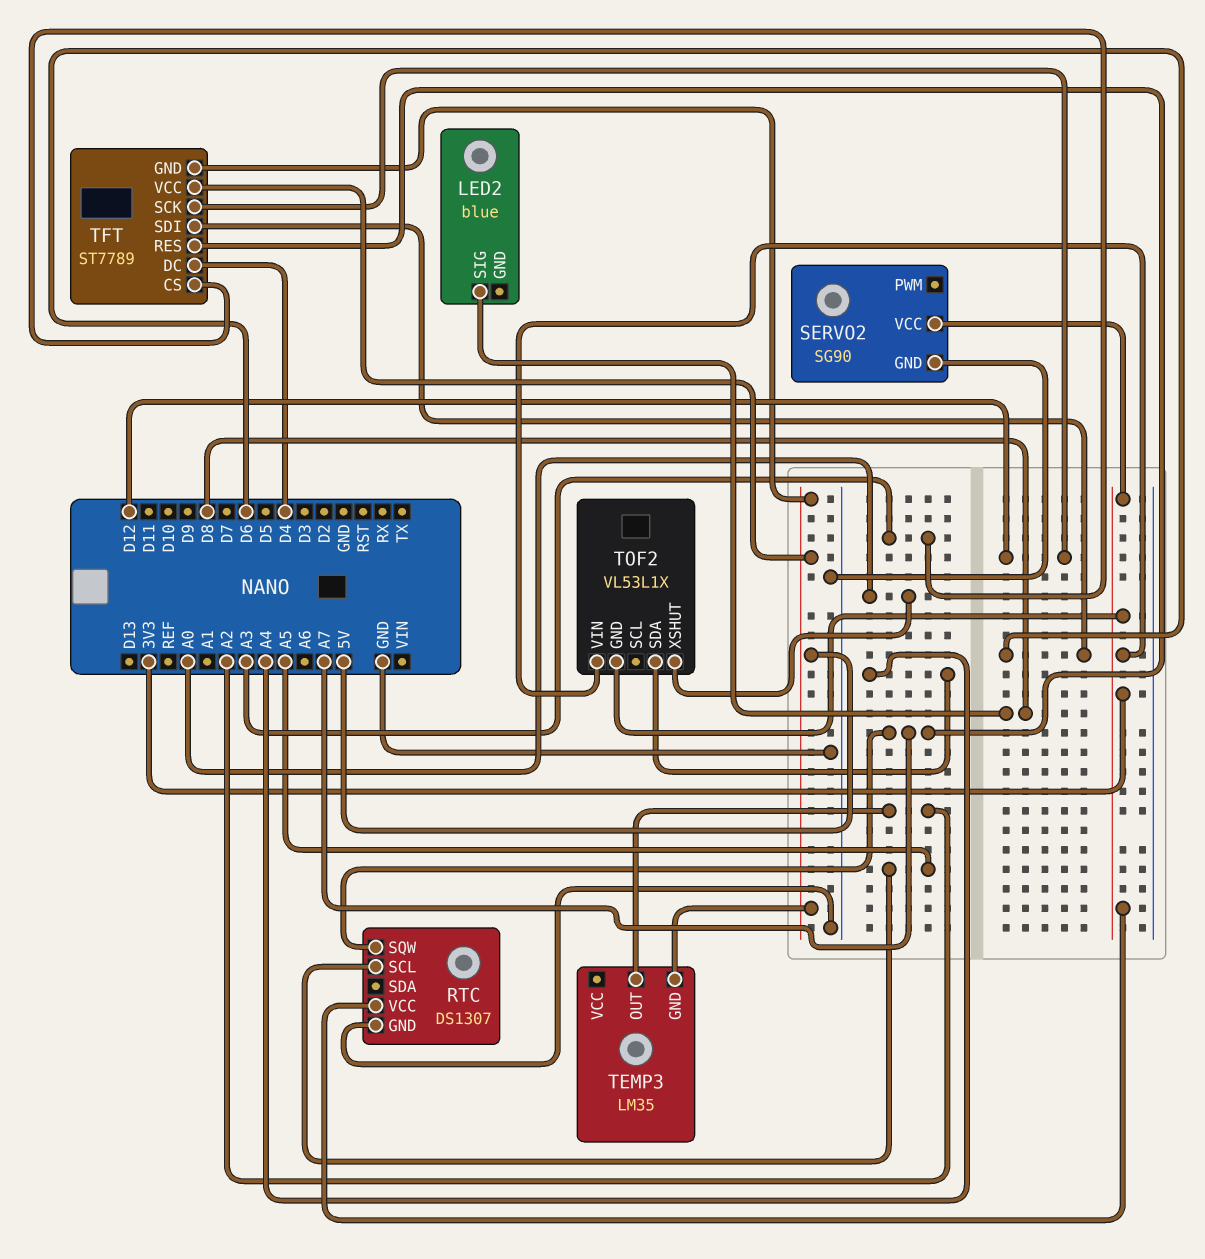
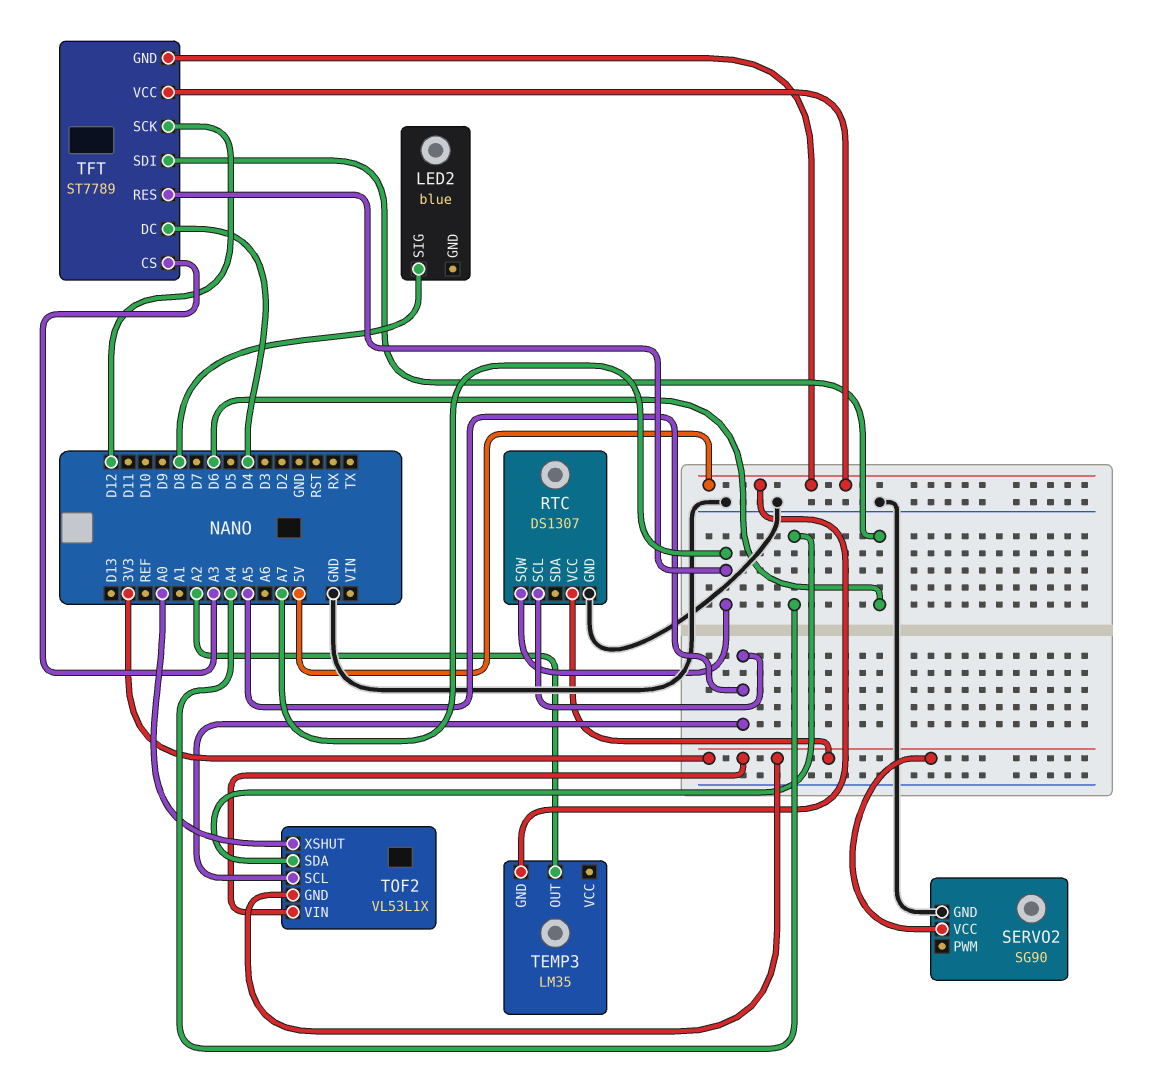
TOF2 pin SCL: none -> A5

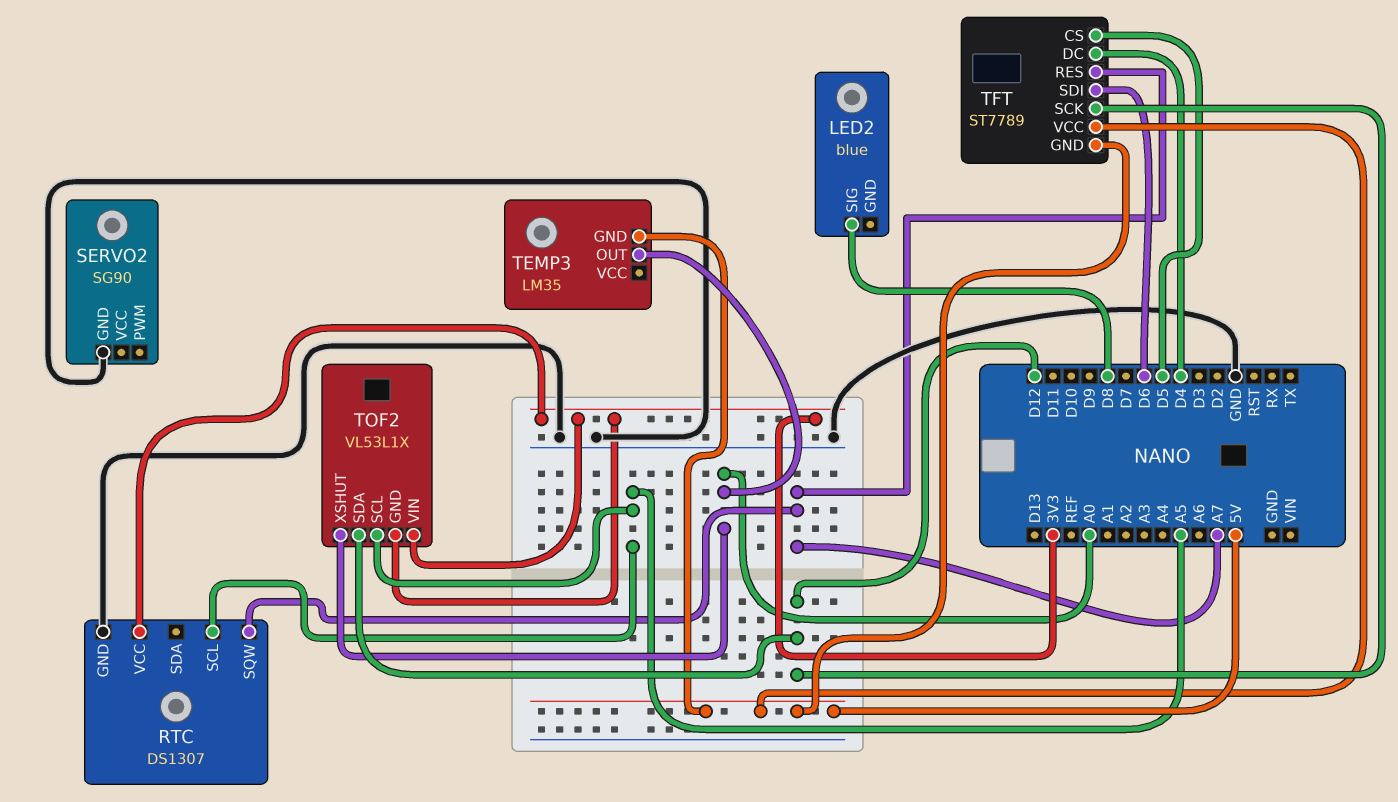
SERVO2 pin VCC: 3V3 -> none
TEMP3 pin OUT: A2 -> A0
TFT pin CS: A3 -> D5
TOF2 pin SDA: A4 -> D12

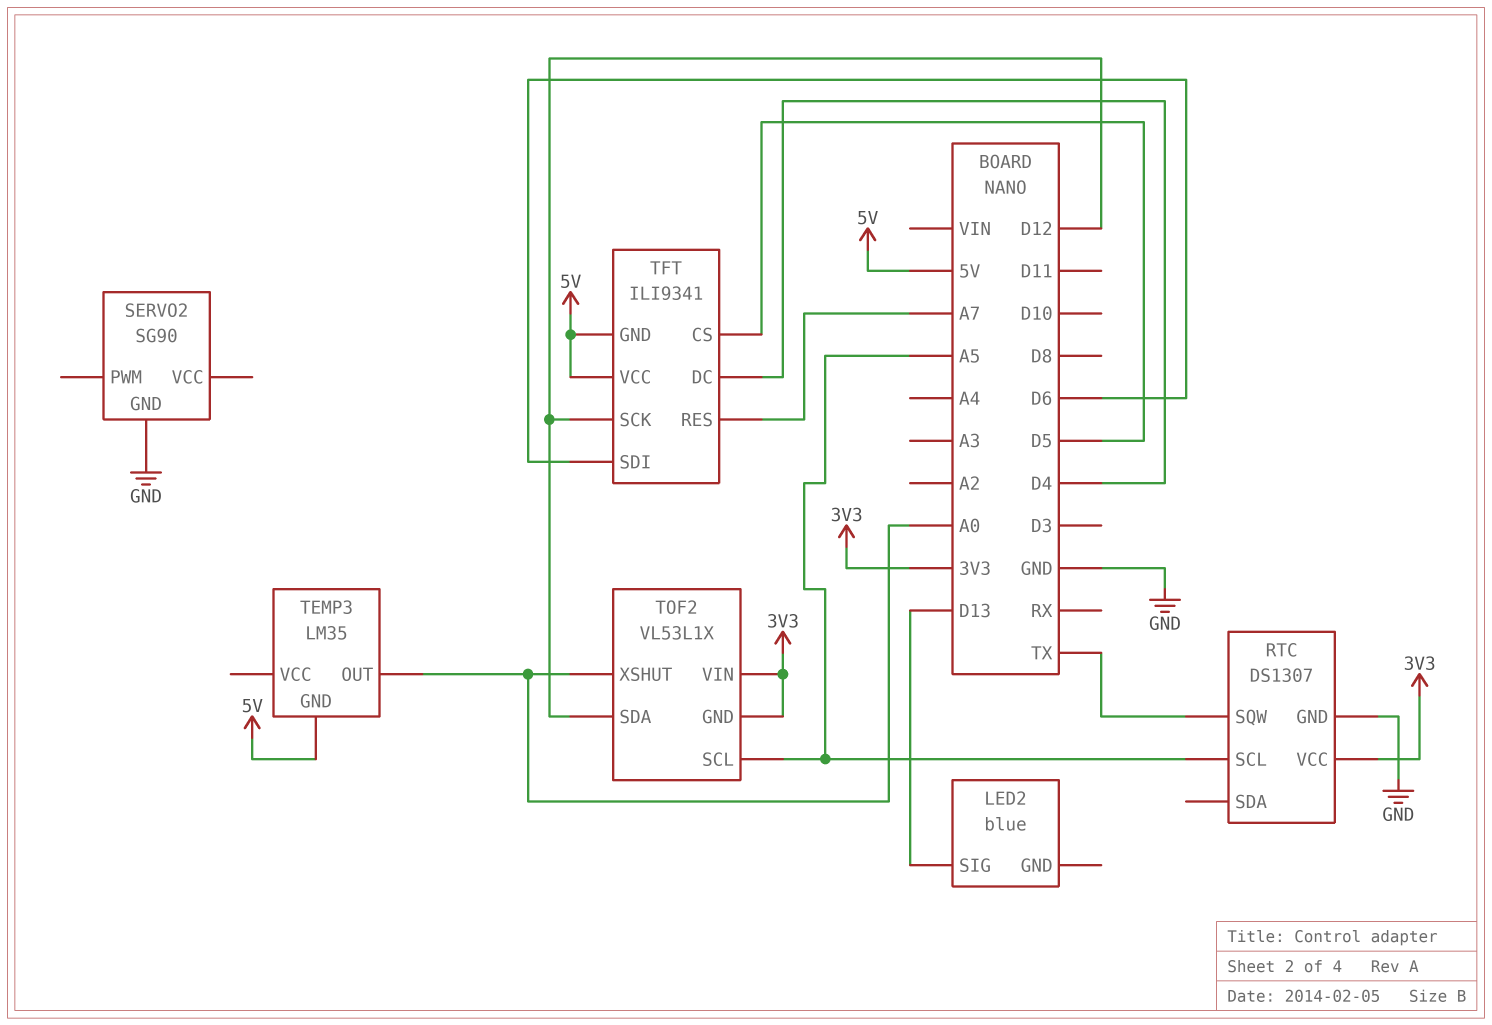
LED2 pin SIG: D8 -> D13
RTC pin SQW: A7 -> TX
TFT: ST7789 -> ILI9341

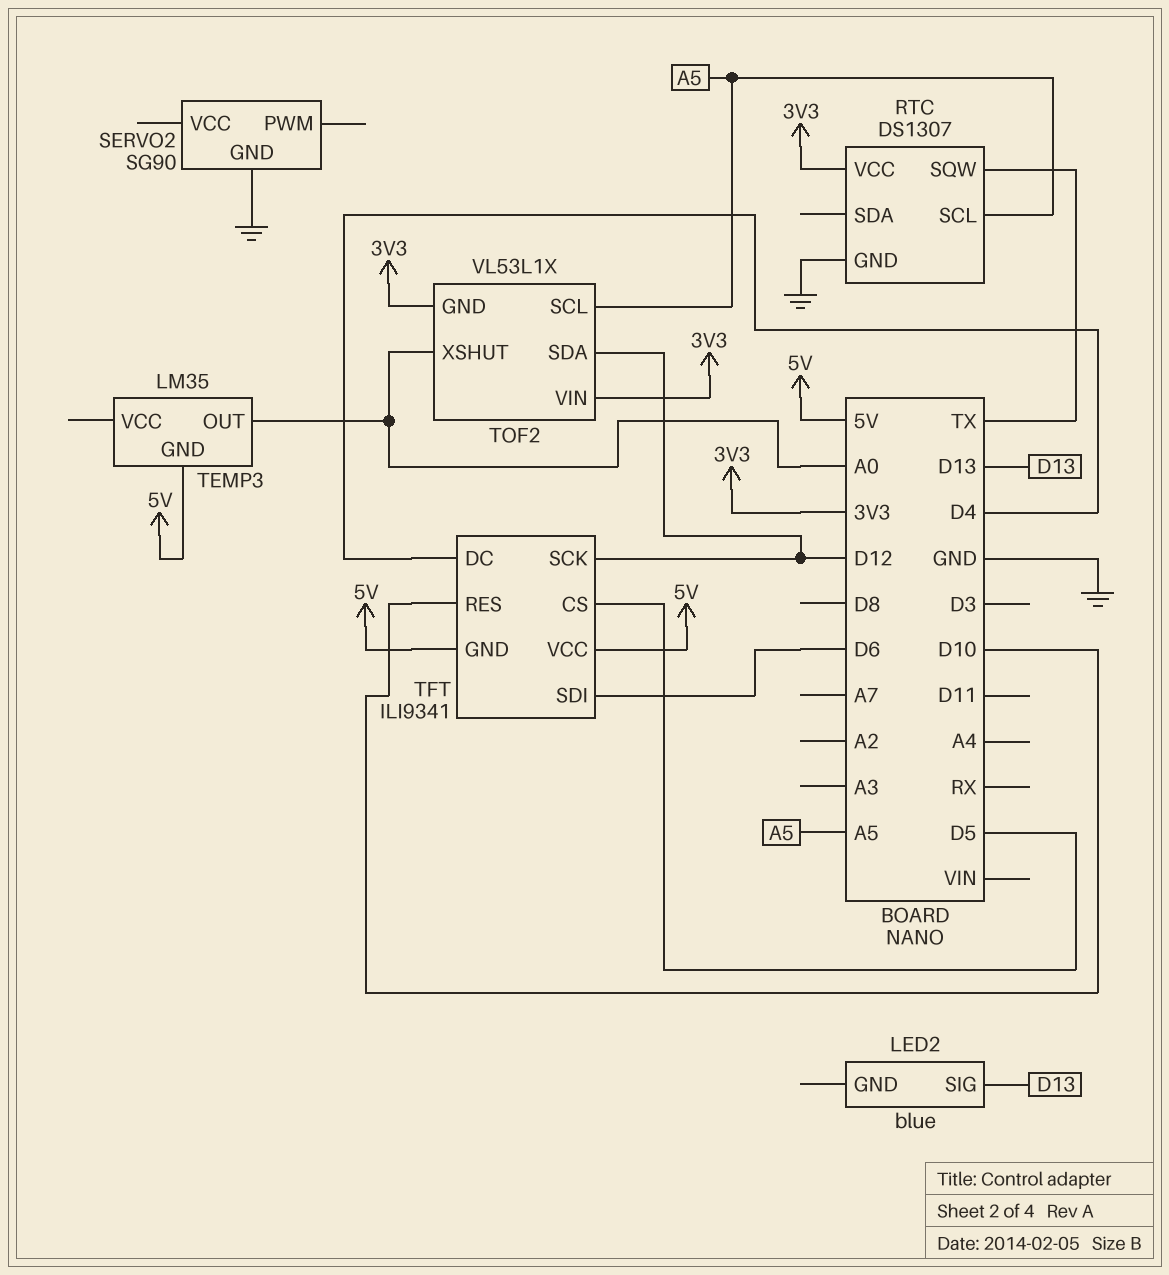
TFT pin RES: A7 -> D10

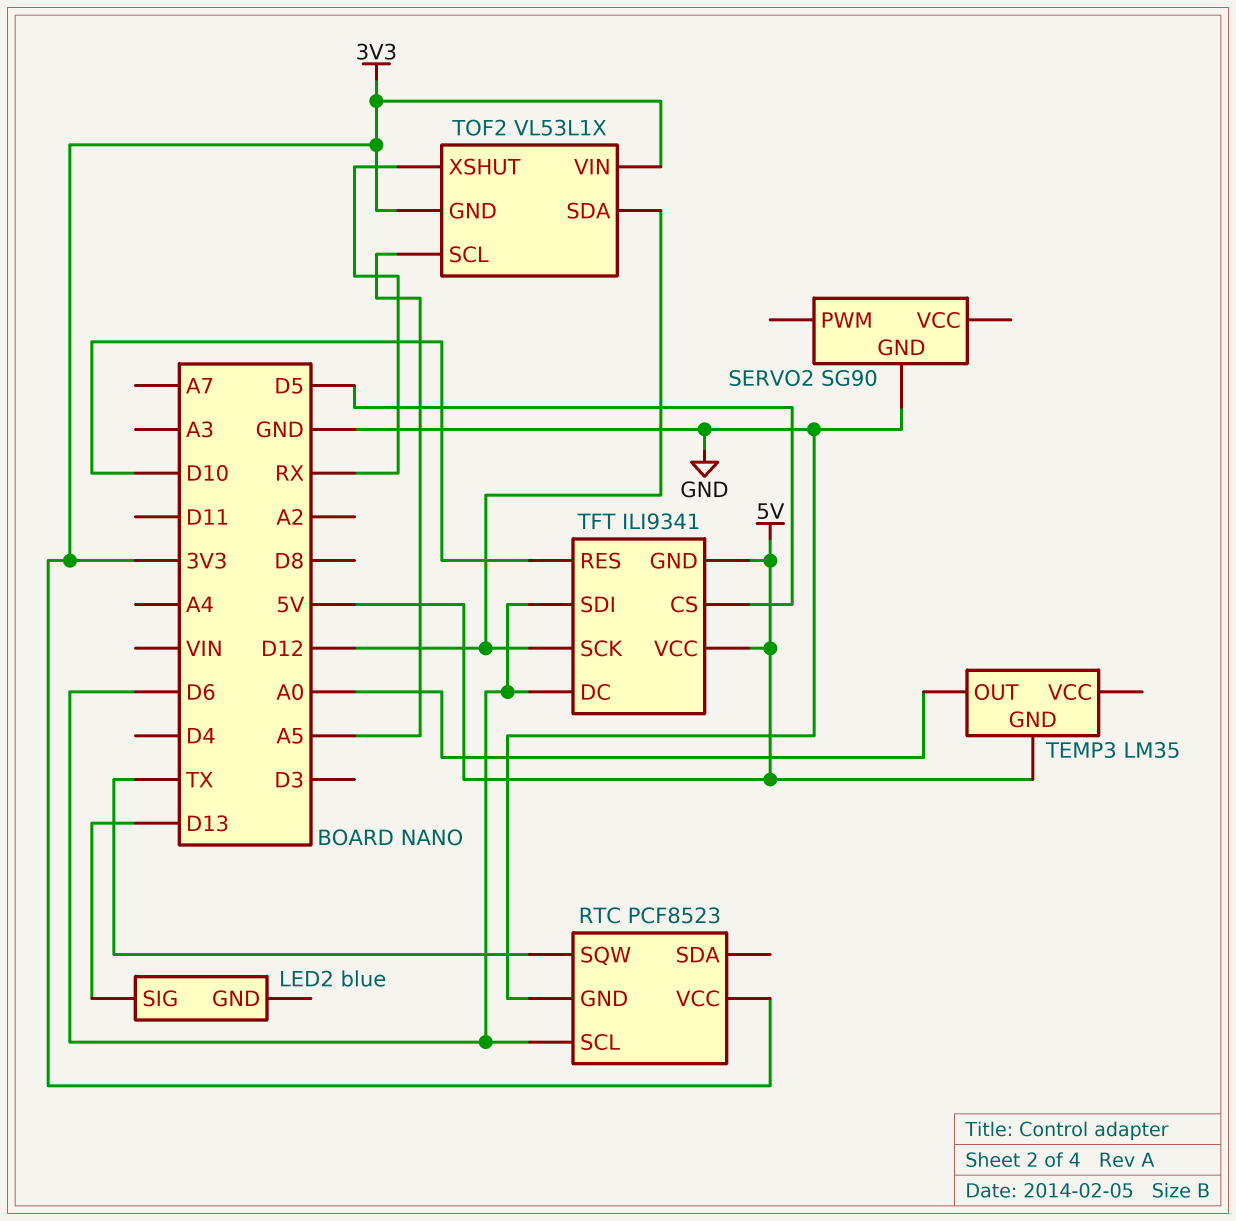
RTC: DS1307 -> PCF8523
RTC pin SCL: A5 -> D6
TFT pin DC: D4 -> D6
TOF2 pin XSHUT: A0 -> RX

